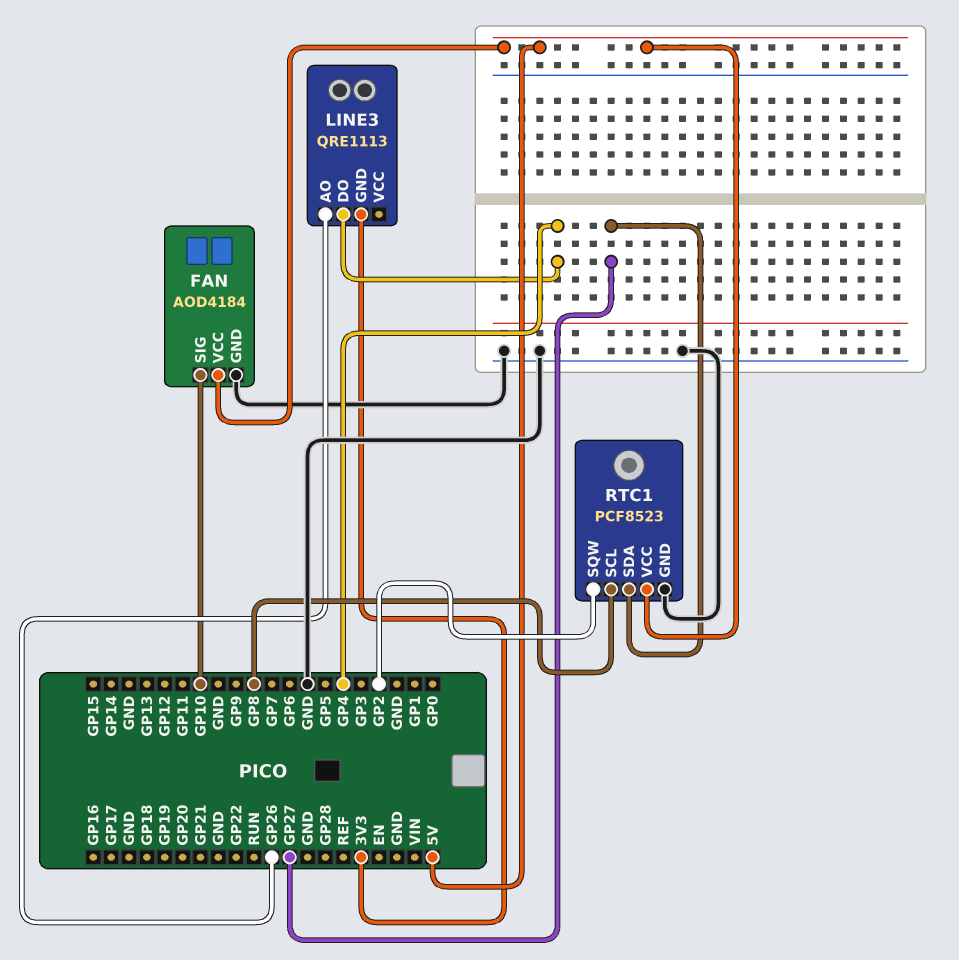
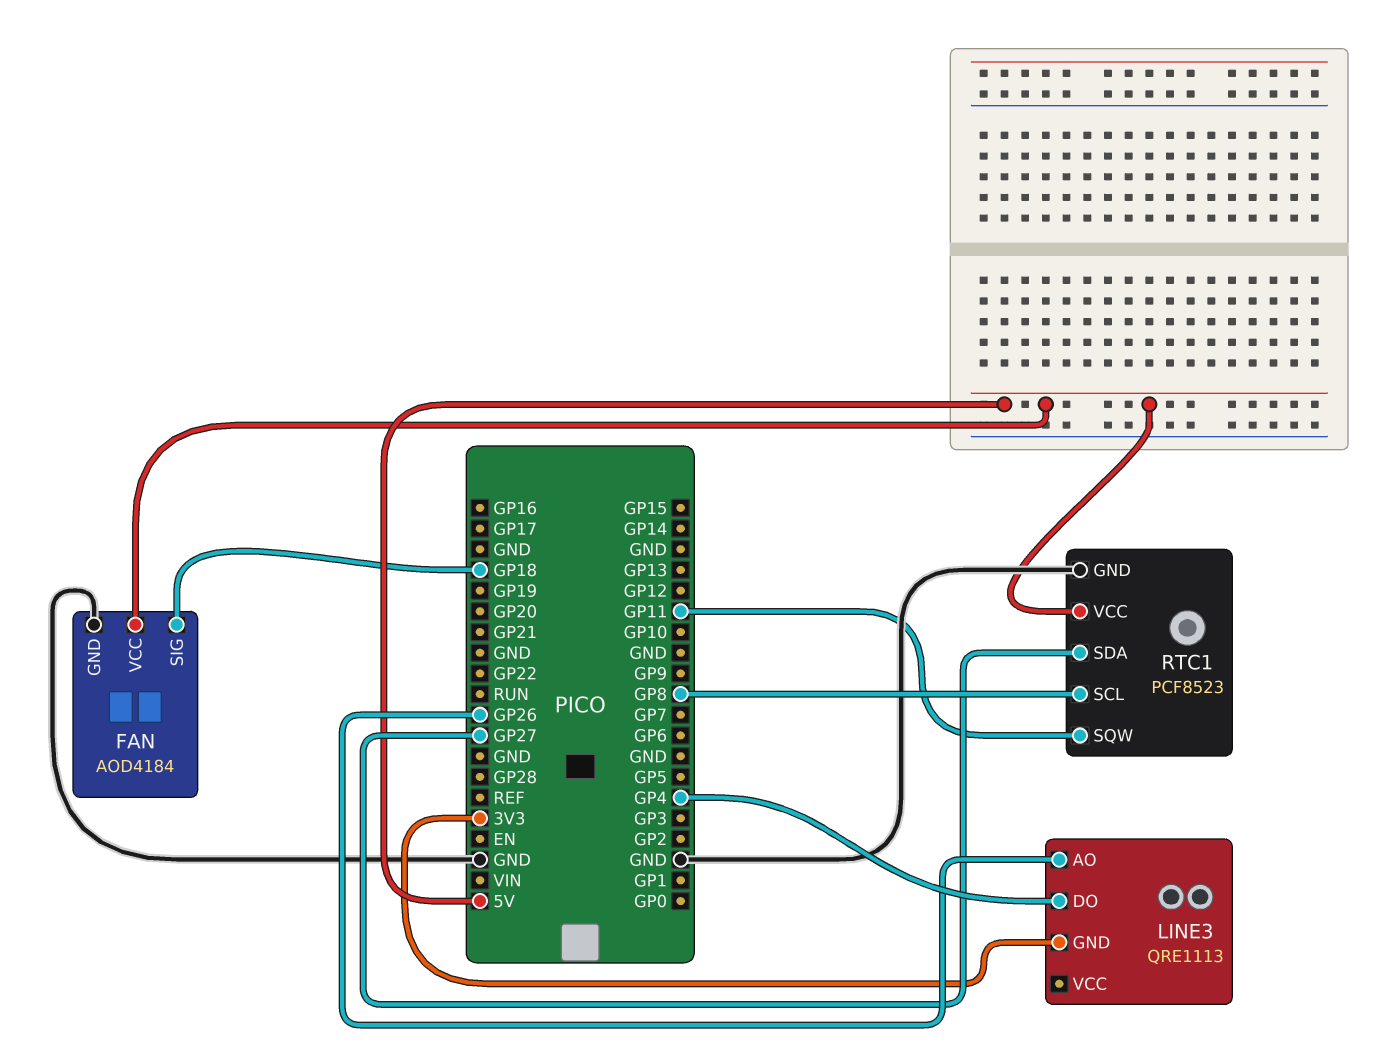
FAN pin SIG: GP10 -> GP18
RTC1 pin SQW: GP2 -> GP11

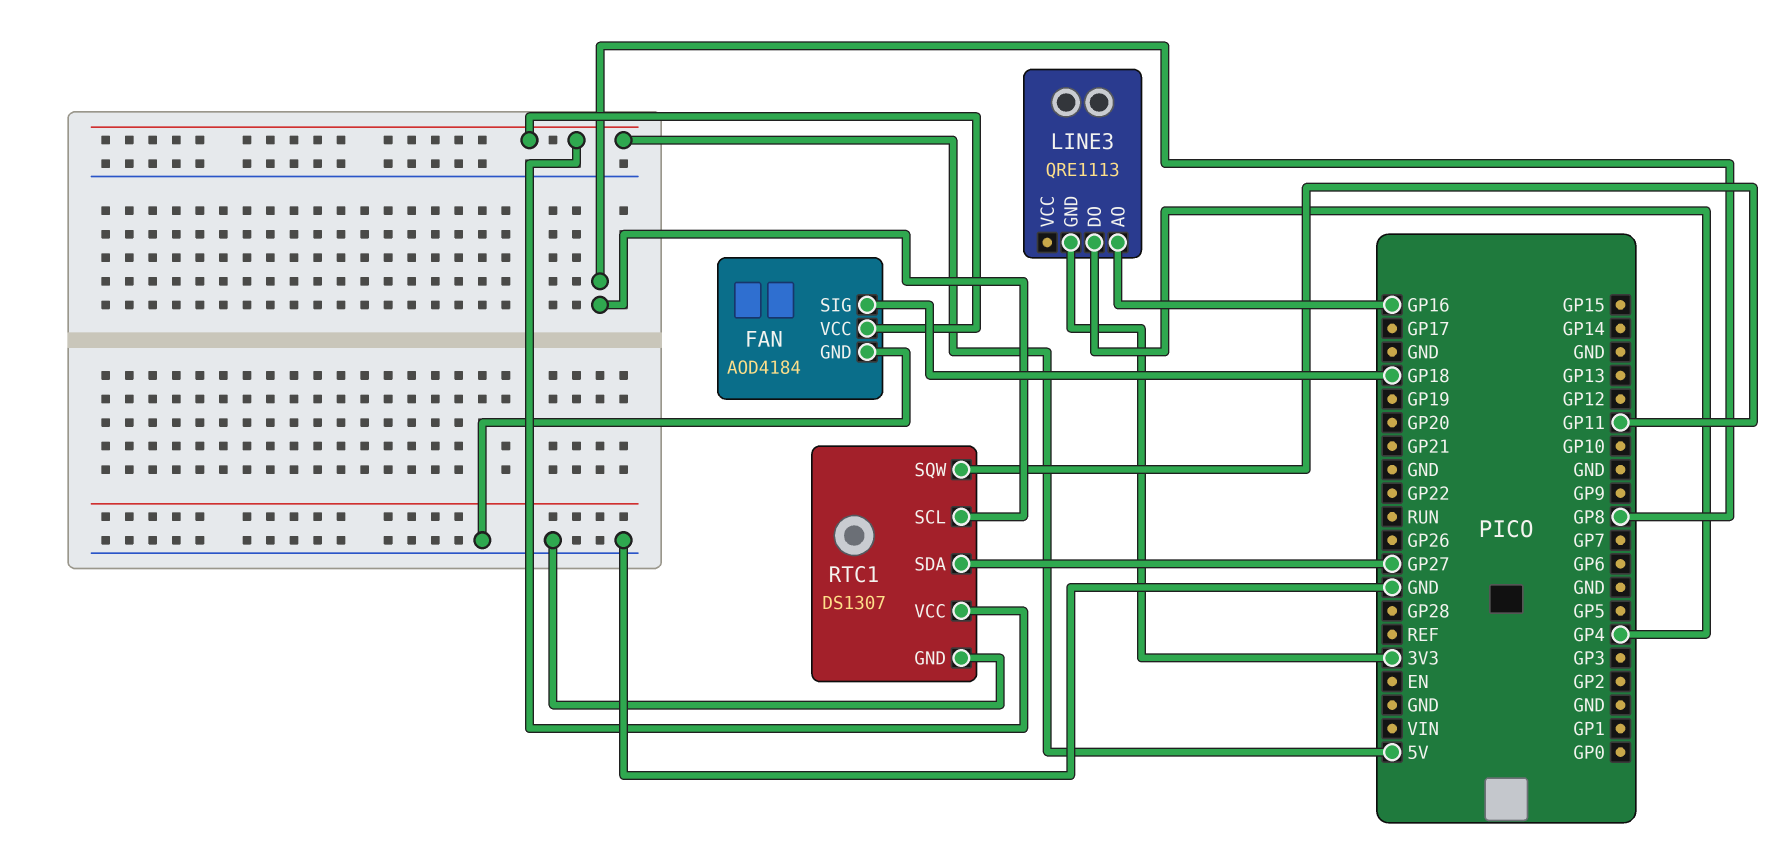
LINE3 pin AO: GP26 -> GP16
RTC1: PCF8523 -> DS1307

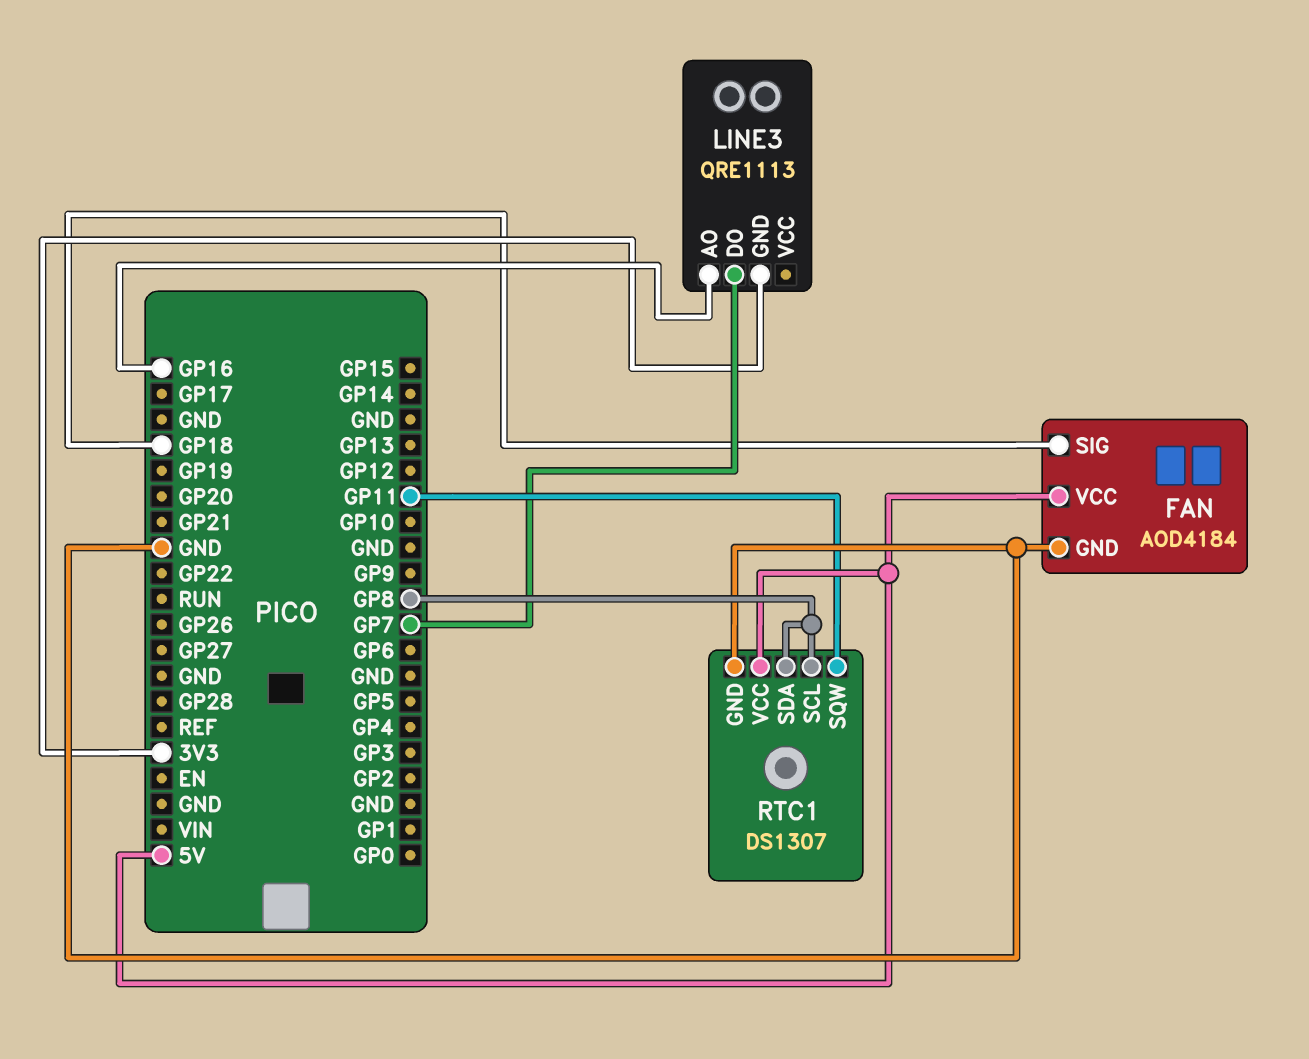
LINE3 pin DO: GP4 -> GP7
RTC1 pin SDA: GP27 -> GP8

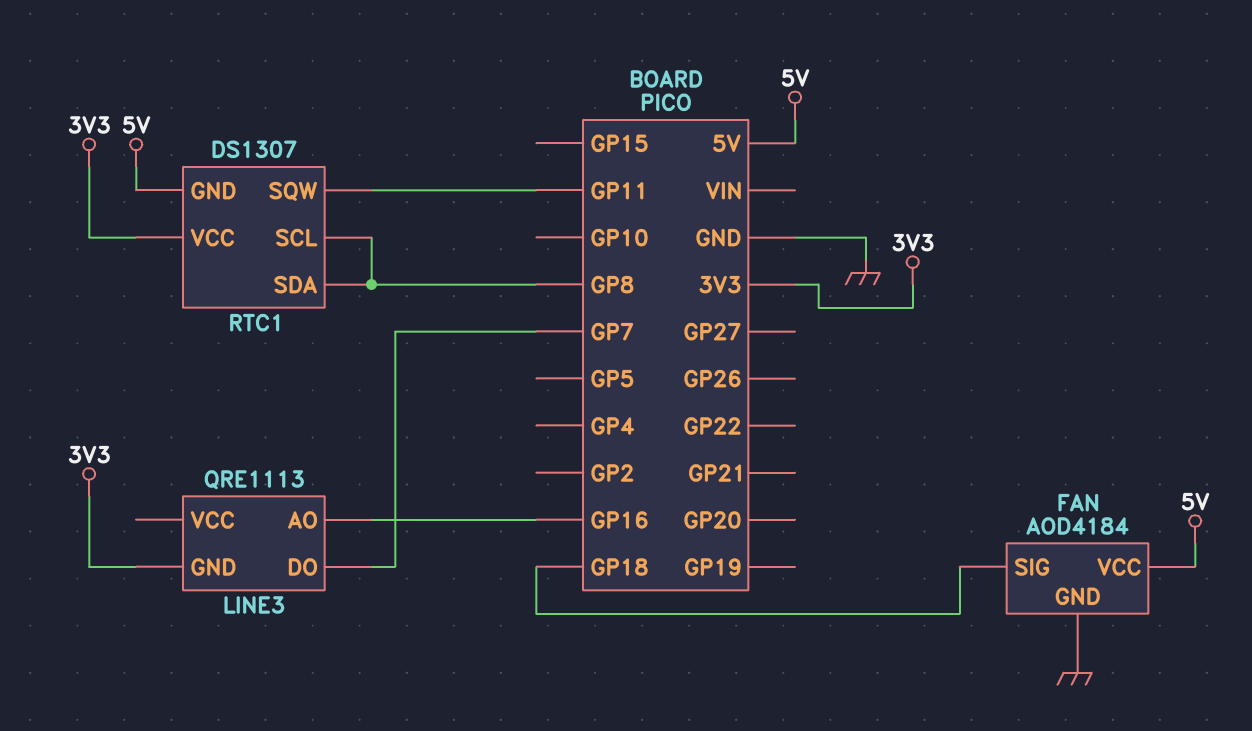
RTC1 pin GND: GND -> 5V
RTC1 pin VCC: 5V -> 3V3

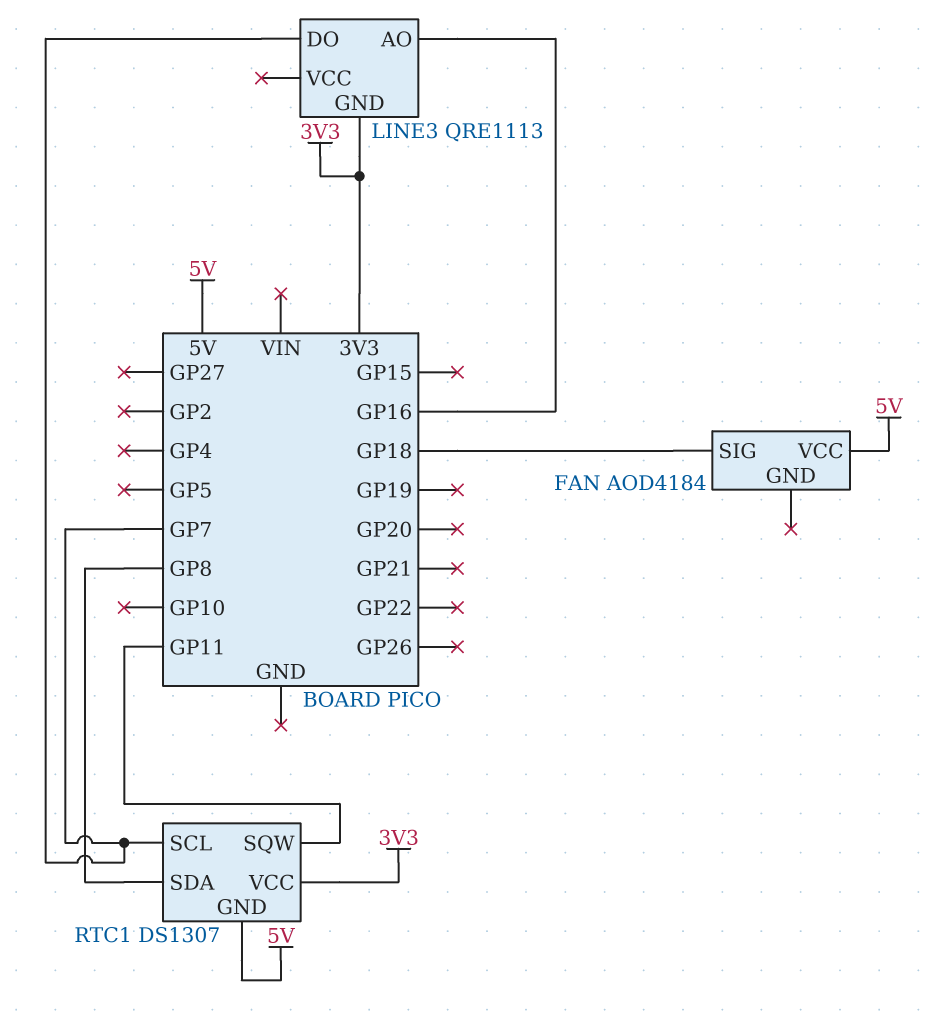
FAN pin GND: GND -> none
RTC1 pin SCL: GP8 -> GP7

